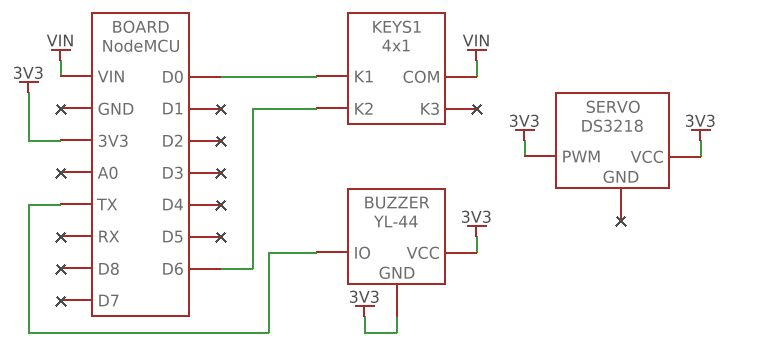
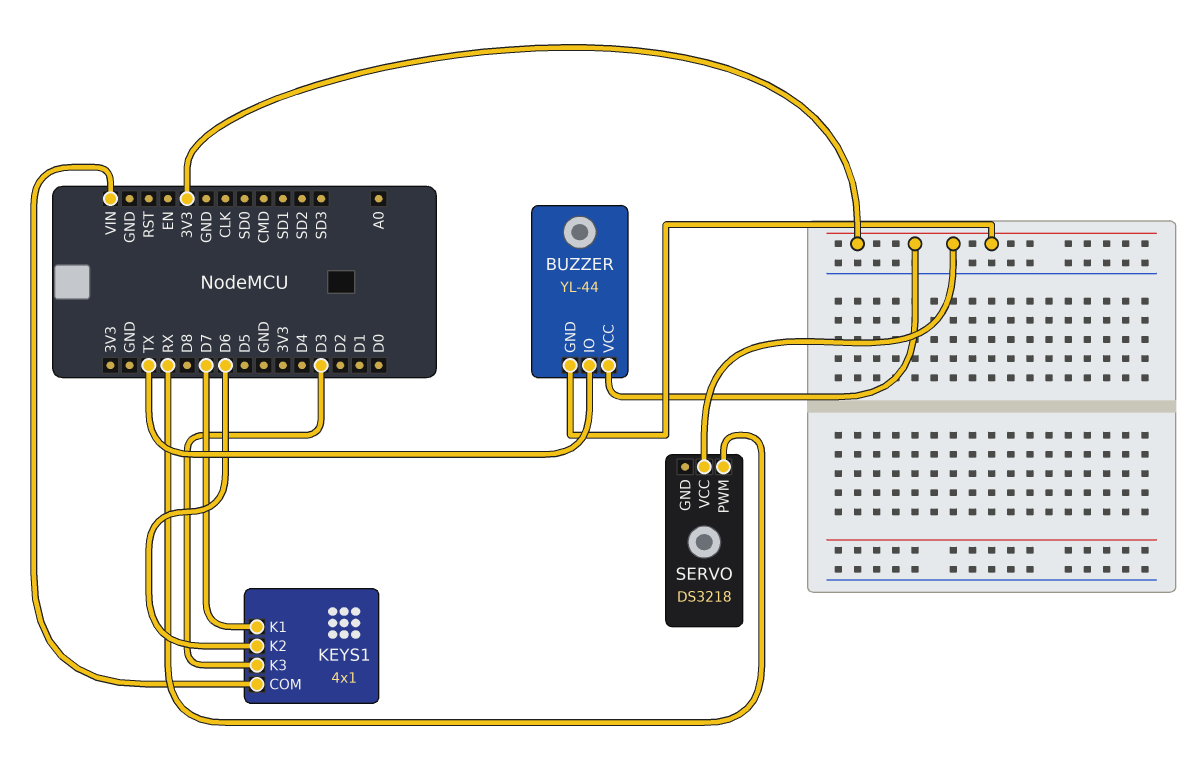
KEYS1 pin K1: D0 -> D7
KEYS1 pin K3: none -> D3
SERVO pin PWM: 3V3 -> RX

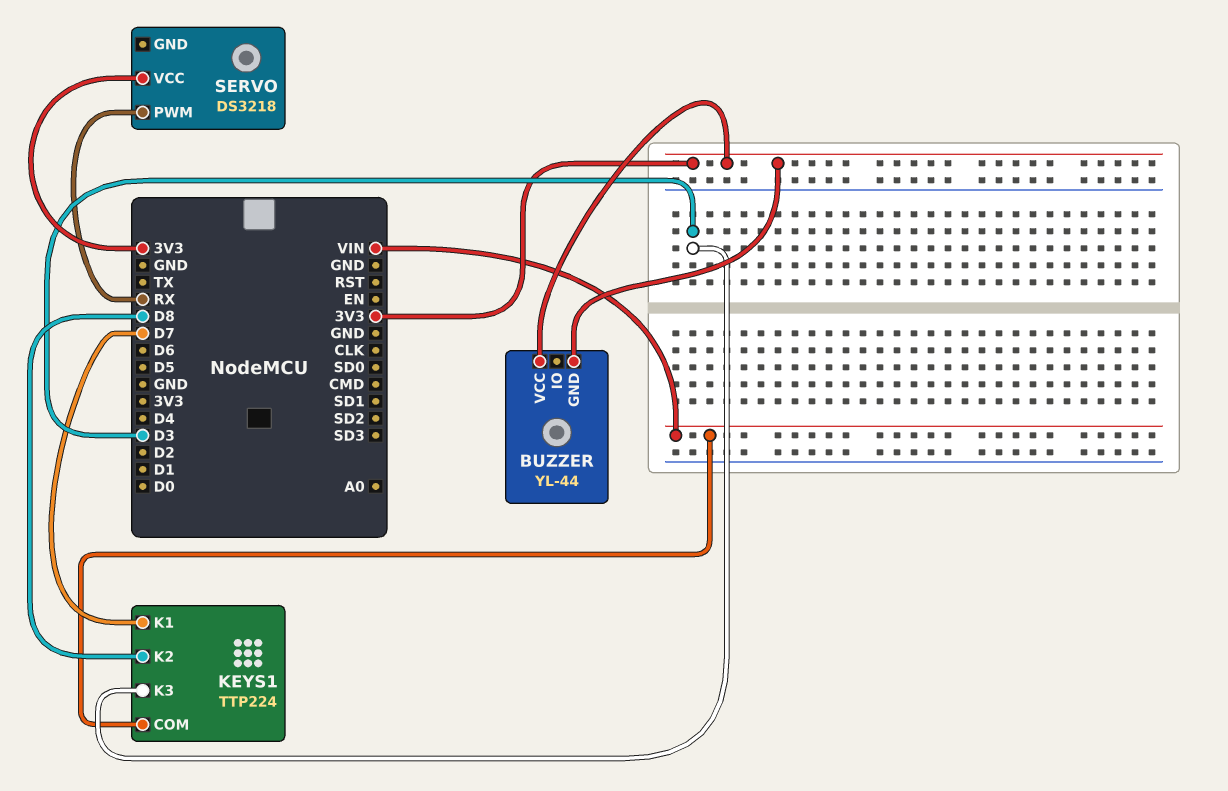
BUZZER pin IO: TX -> none
KEYS1: 4x1 -> TTP224
KEYS1 pin K2: D6 -> D8

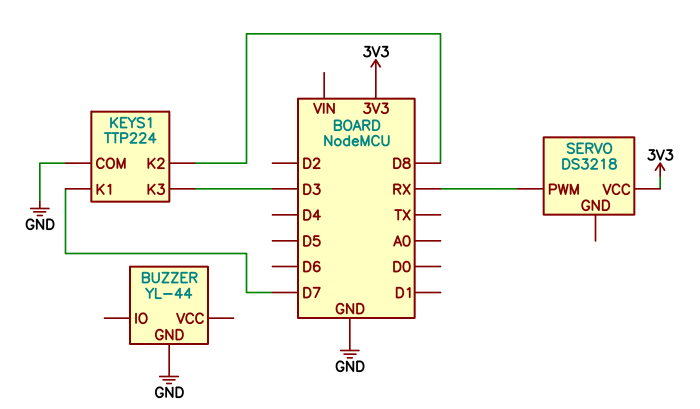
BUZZER pin GND: 3V3 -> GND
BUZZER pin VCC: 3V3 -> none
KEYS1 pin COM: VIN -> GND

